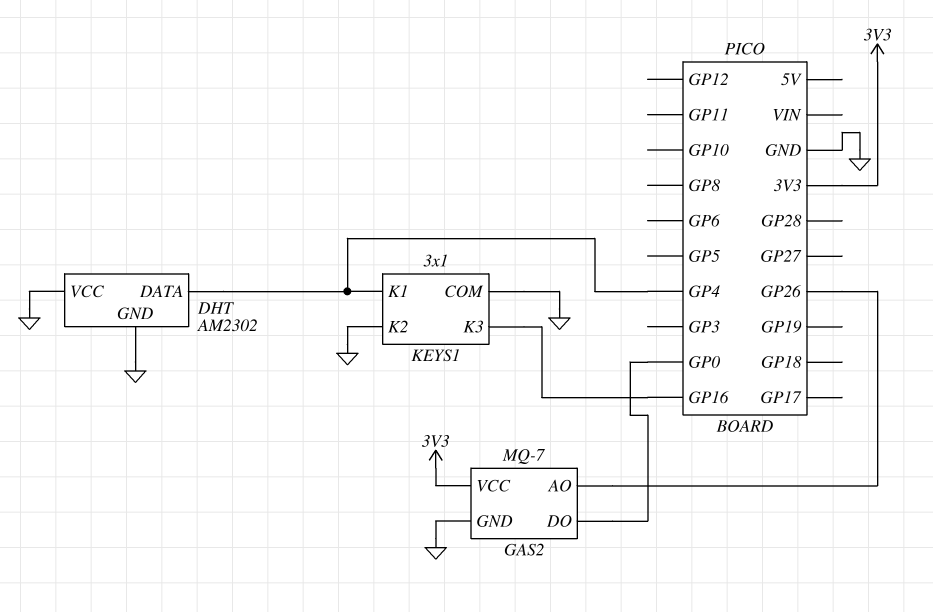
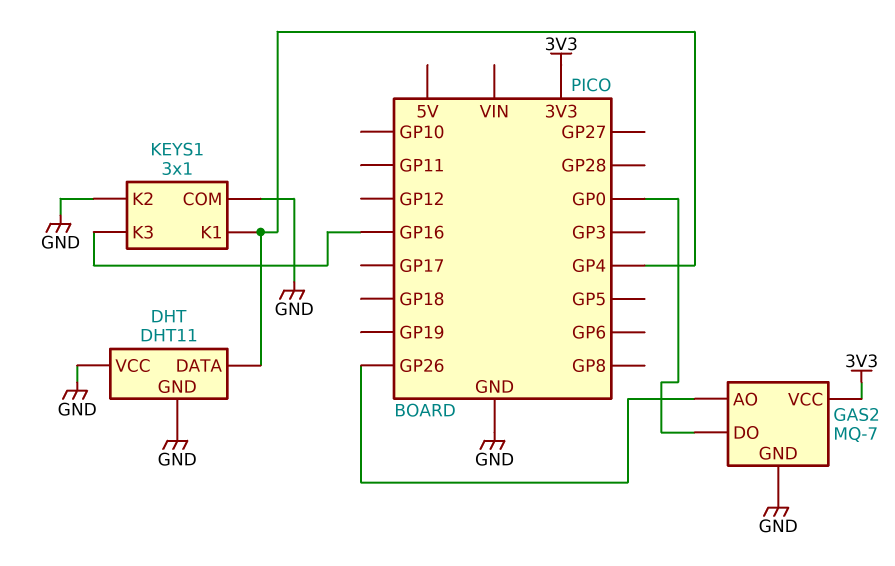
DHT: AM2302 -> DHT11

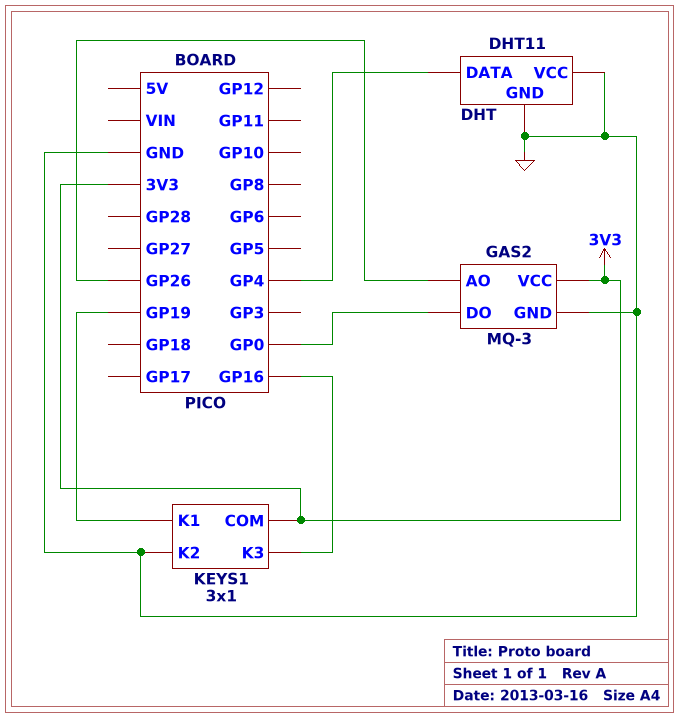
GAS2: MQ-7 -> MQ-3
KEYS1 pin COM: GND -> 3V3
KEYS1 pin K1: GP4 -> GP19

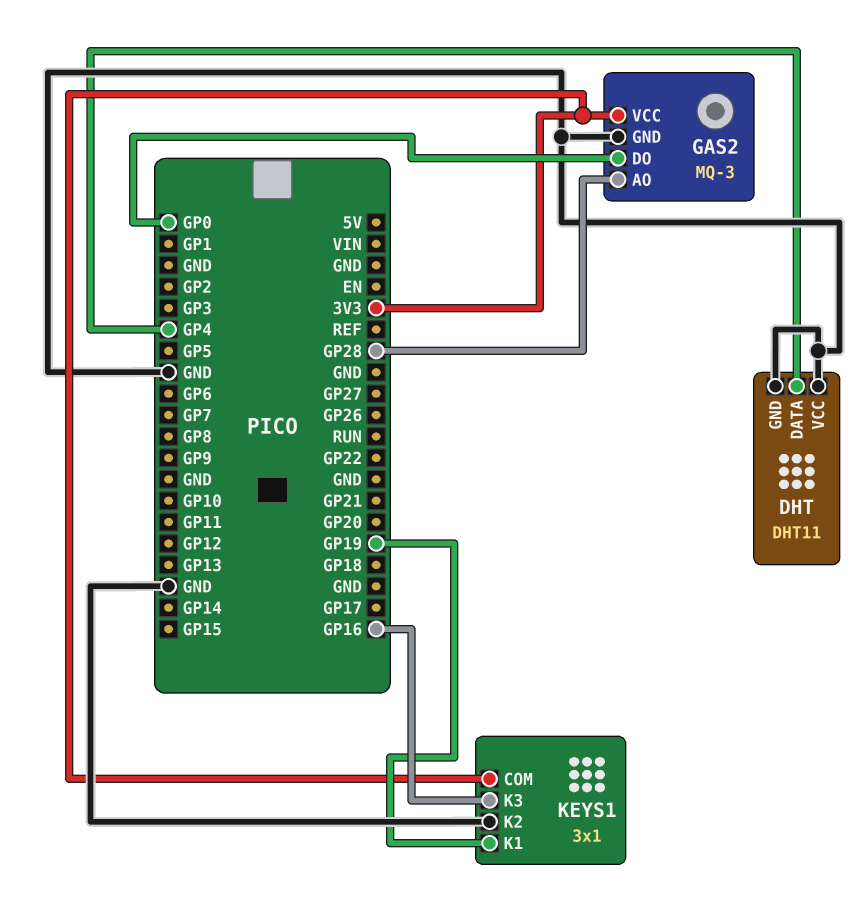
GAS2 pin AO: GP26 -> GP28

